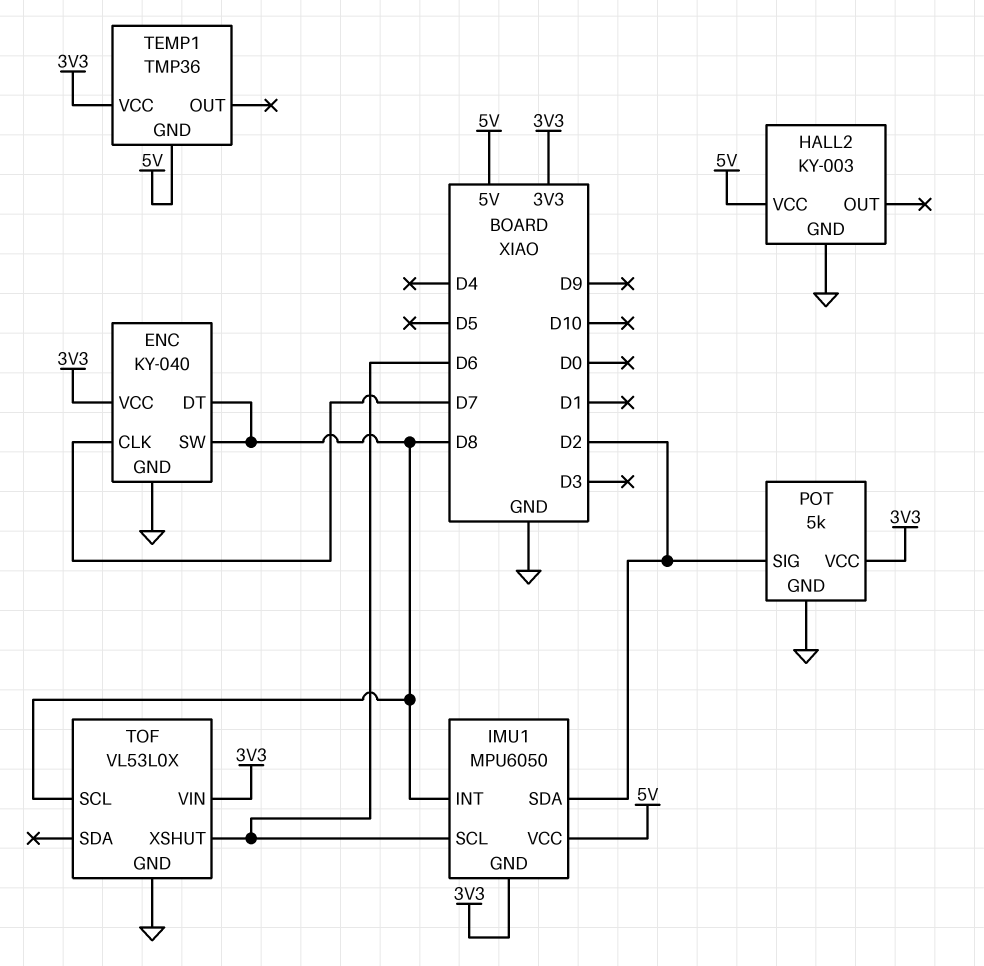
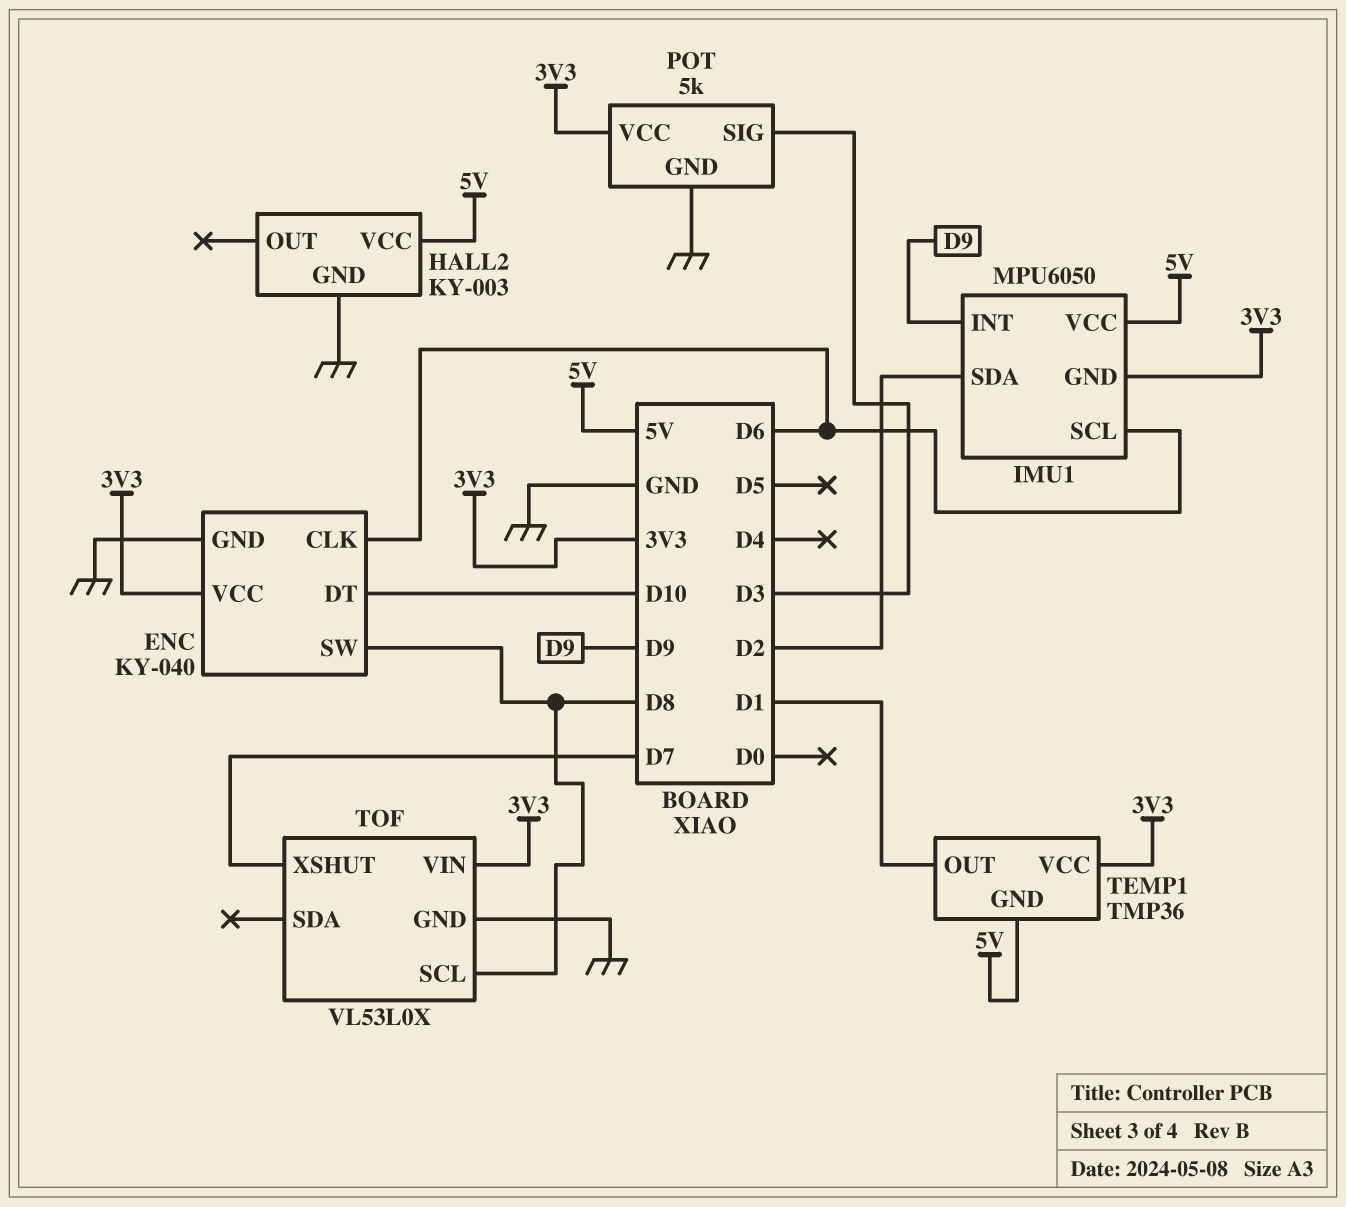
ENC pin CLK: D7 -> D6
ENC pin DT: D8 -> D10
IMU1 pin INT: D8 -> D9
POT pin SIG: D2 -> D3
TEMP1 pin OUT: none -> D1
TOF pin XSHUT: D6 -> D7

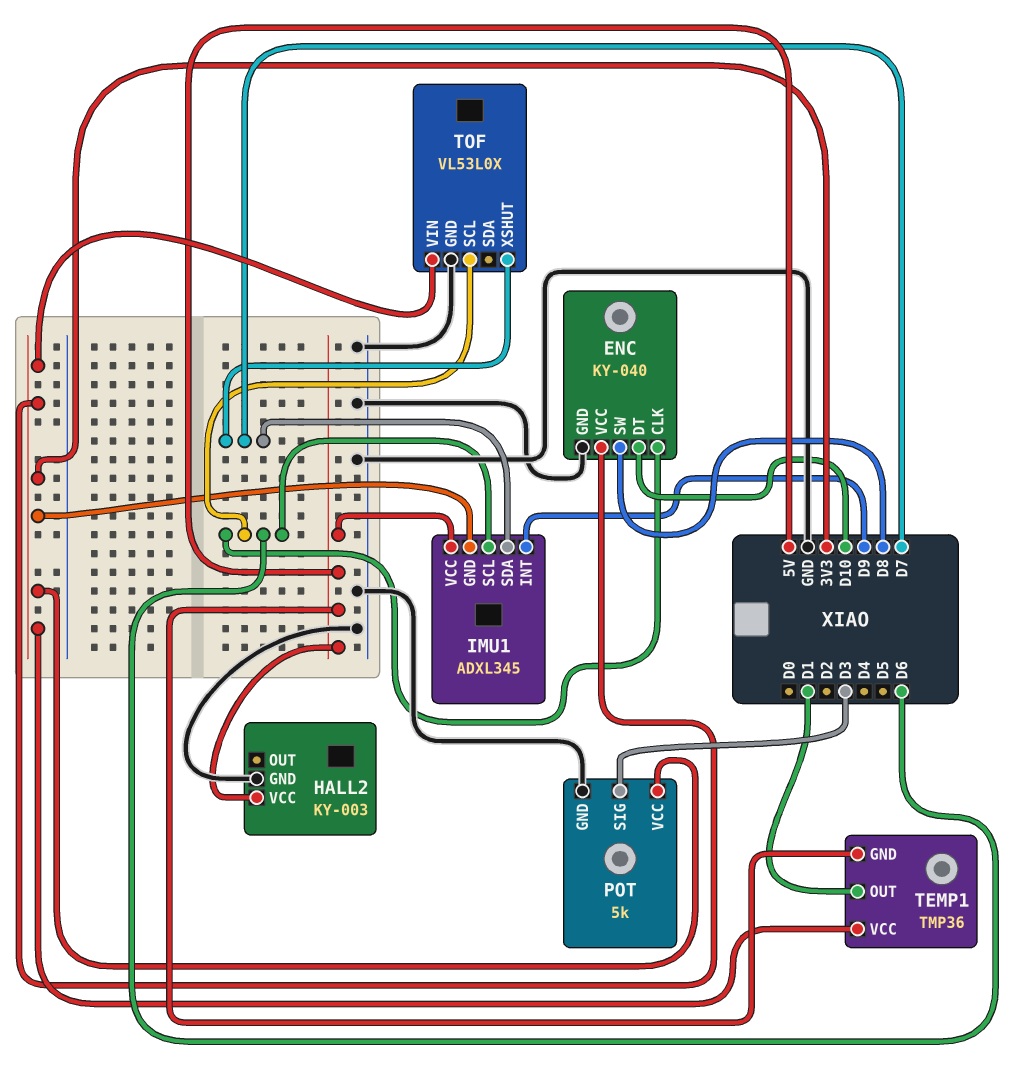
IMU1: MPU6050 -> ADXL345
IMU1 pin SDA: D2 -> D7
TOF pin SCL: D8 -> D6

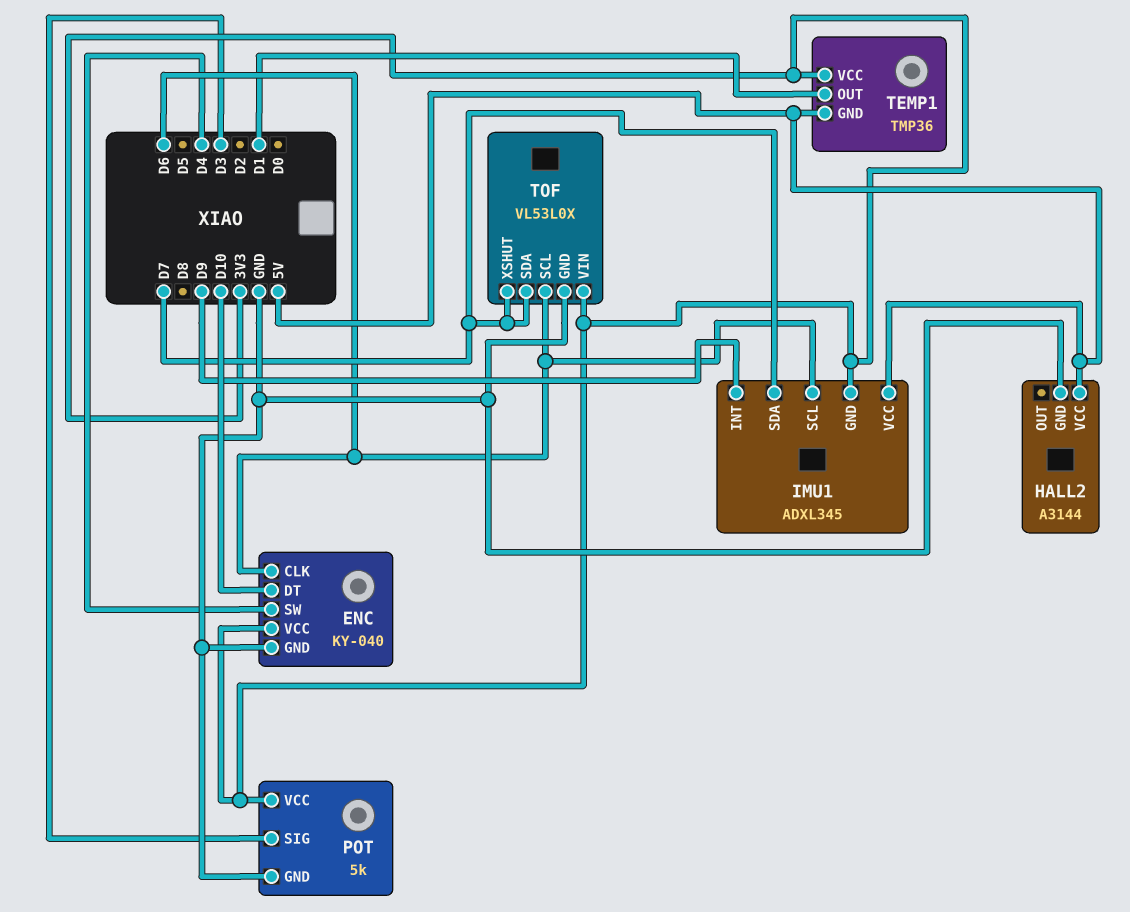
ENC pin SW: D8 -> D4
HALL2: KY-003 -> A3144
TOF pin SDA: none -> D7

